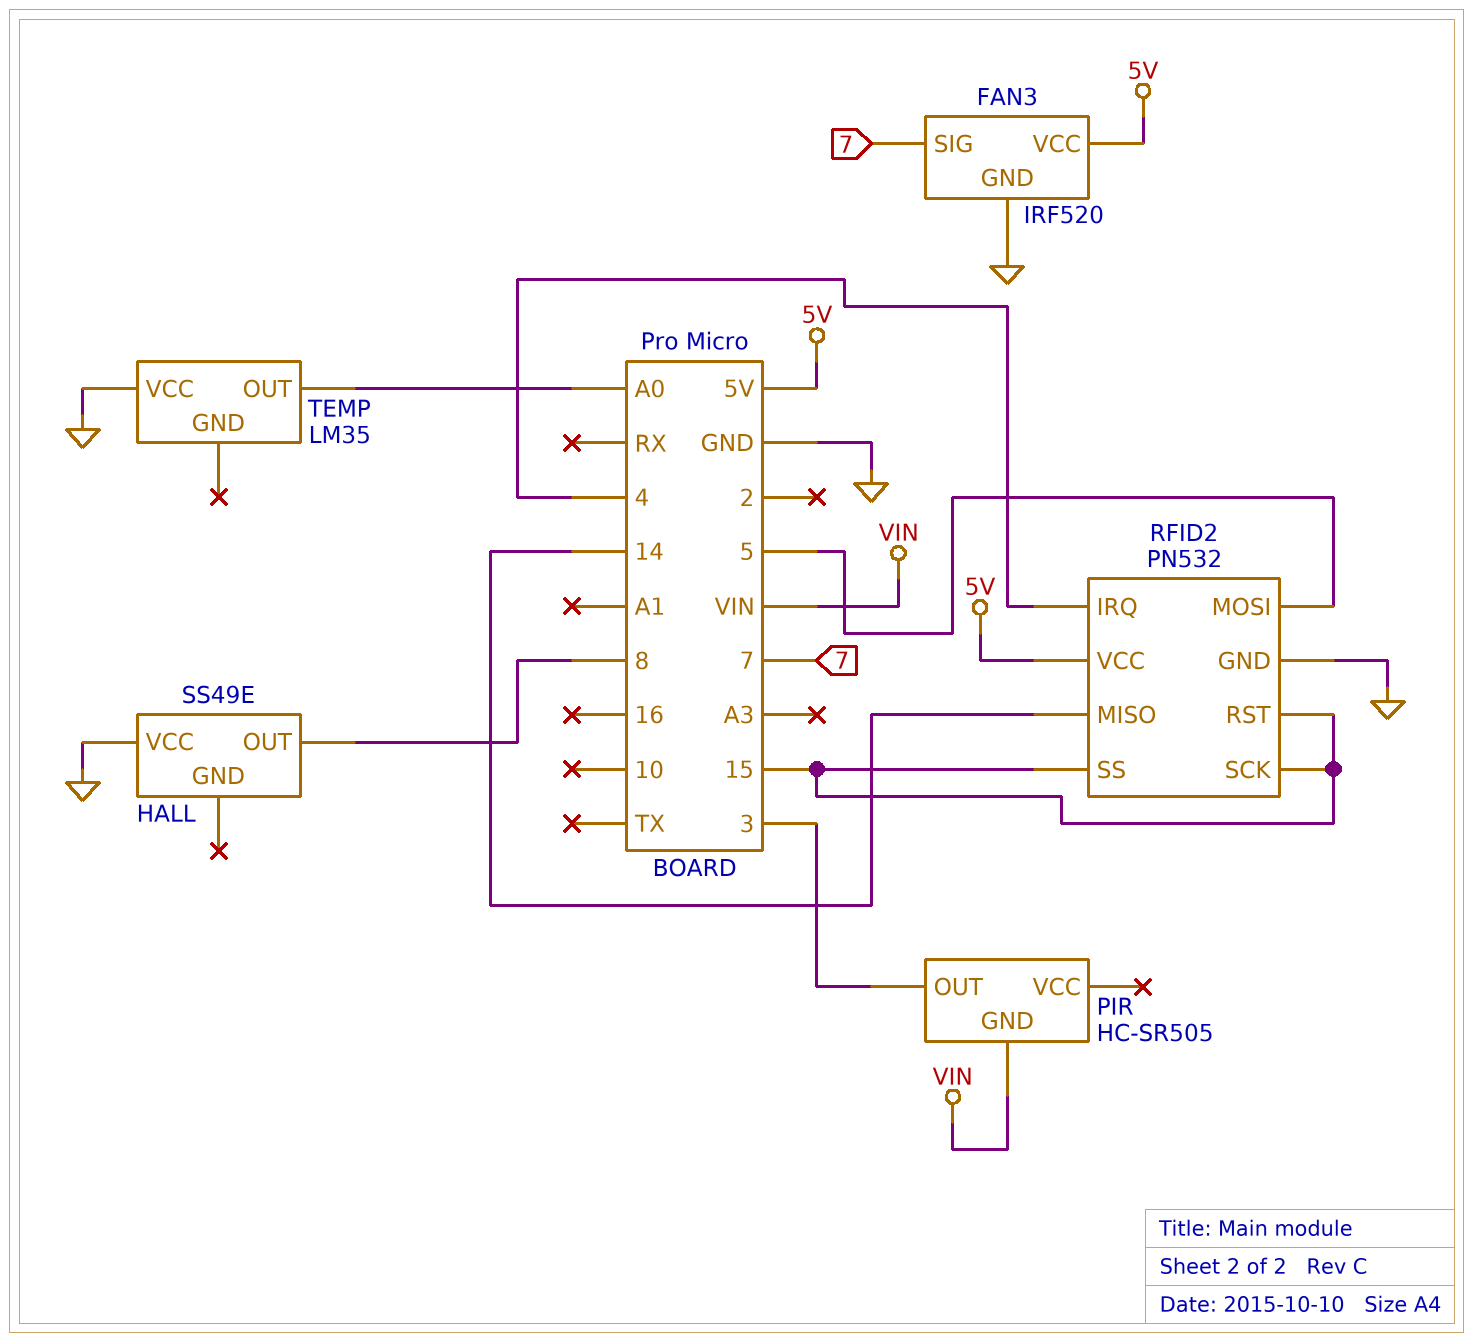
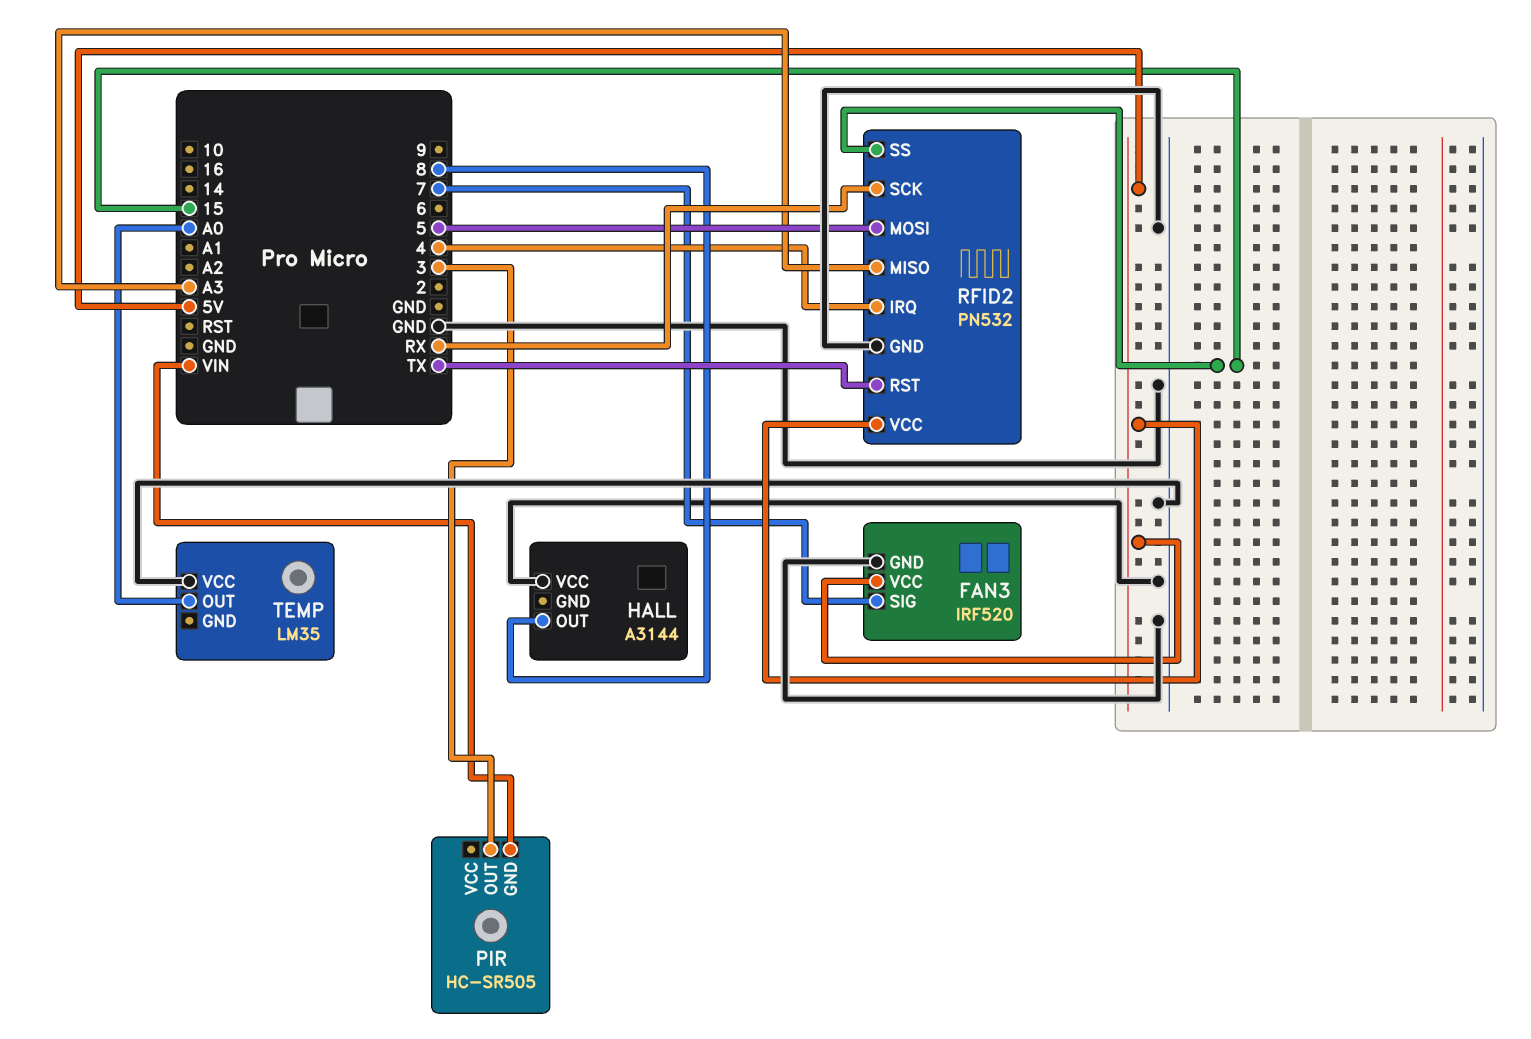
HALL: SS49E -> A3144
RFID2 pin MISO: 14 -> A3
RFID2 pin RST: 15 -> TX
RFID2 pin SCK: 15 -> RX

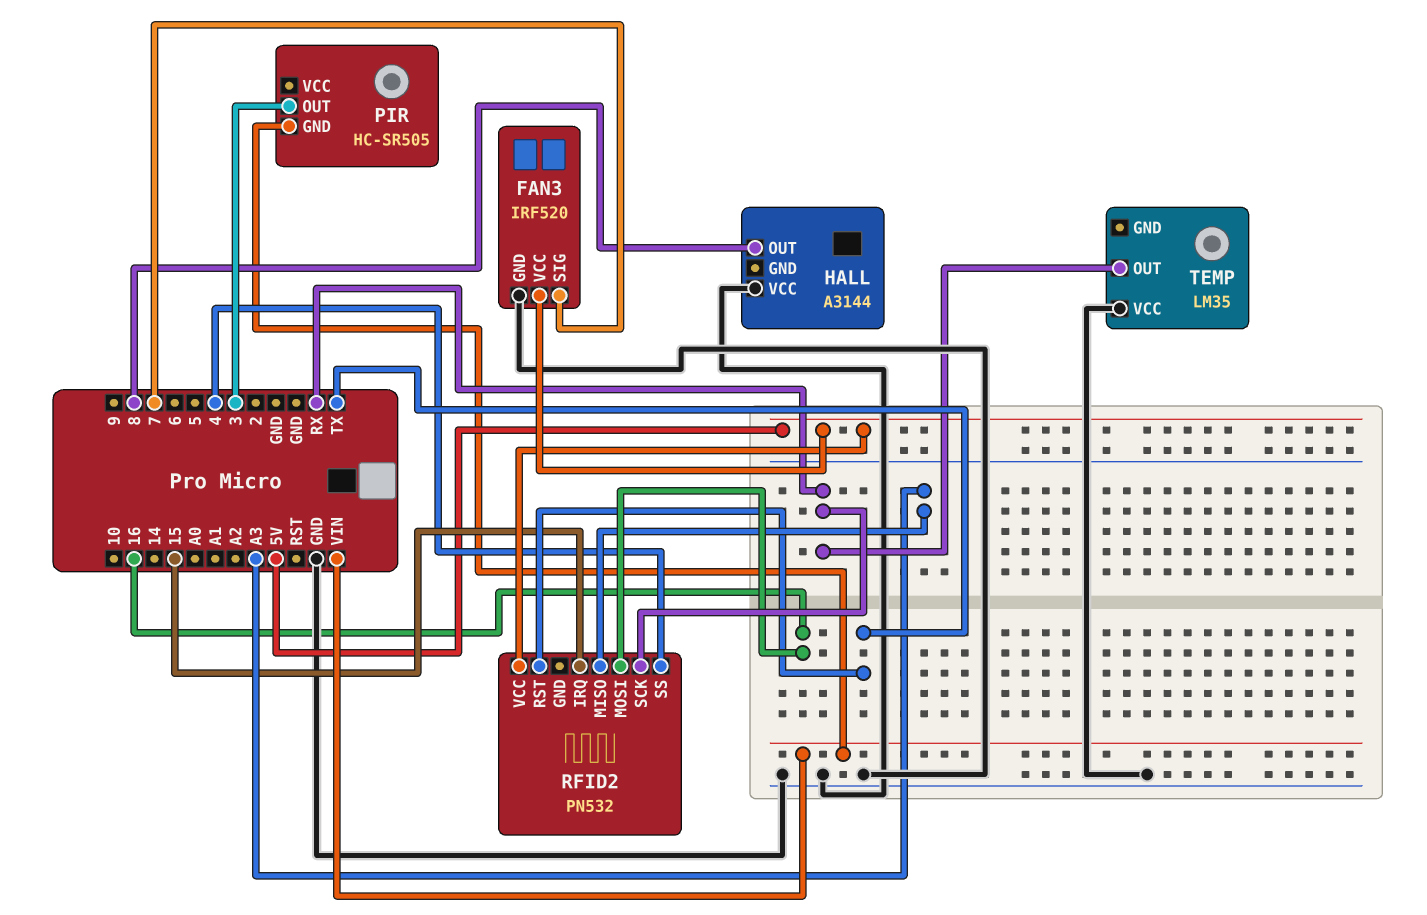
RFID2 pin GND: GND -> none
RFID2 pin IRQ: 4 -> 15
RFID2 pin MOSI: 5 -> 16
RFID2 pin SS: 15 -> 4
TEMP pin OUT: A0 -> RX

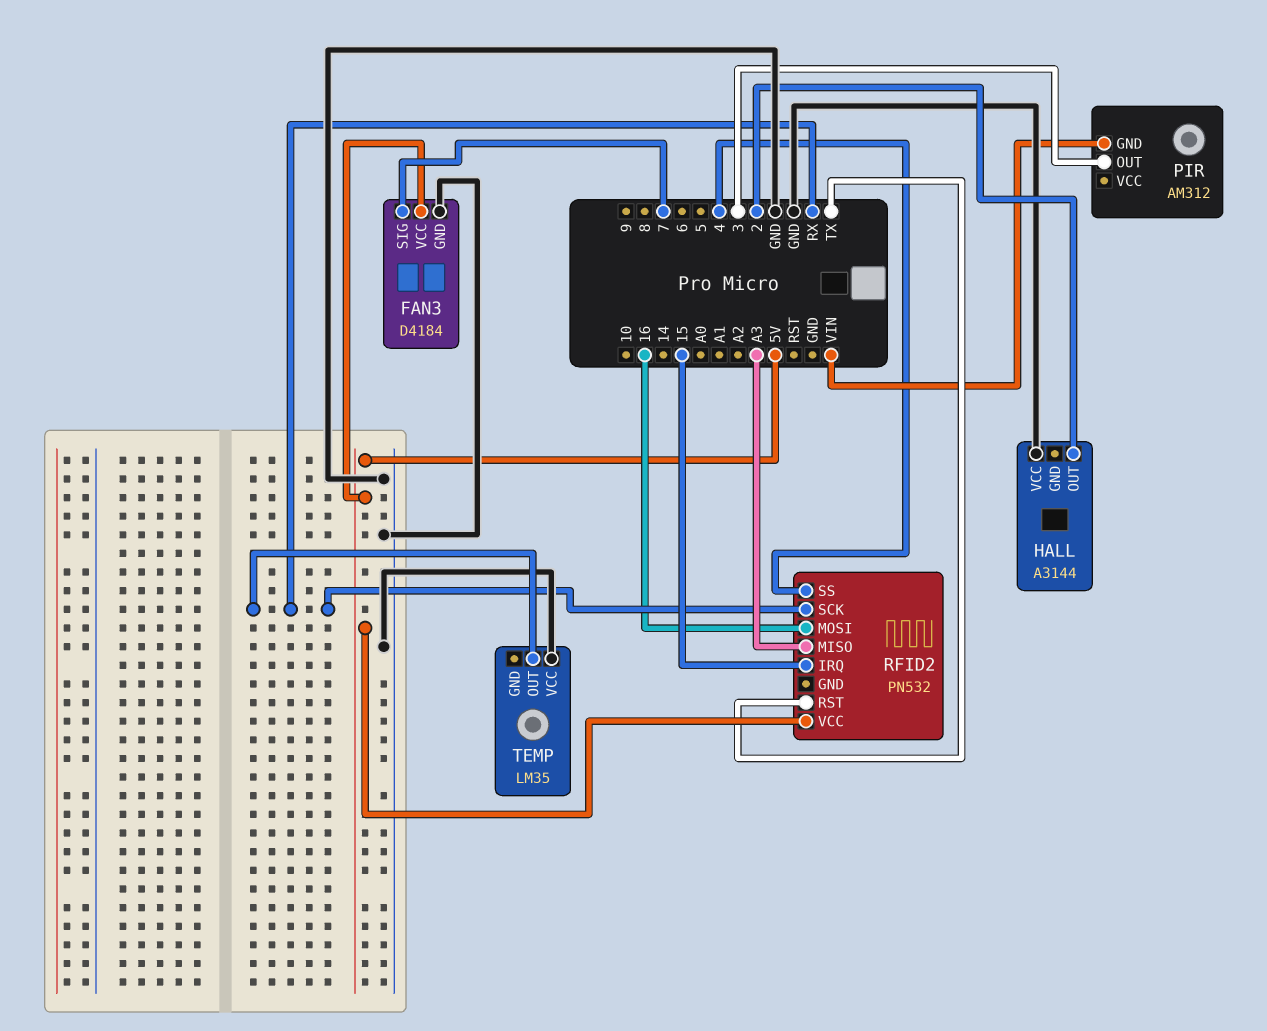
FAN3: IRF520 -> D4184
HALL pin OUT: 8 -> 2
PIR: HC-SR505 -> AM312

